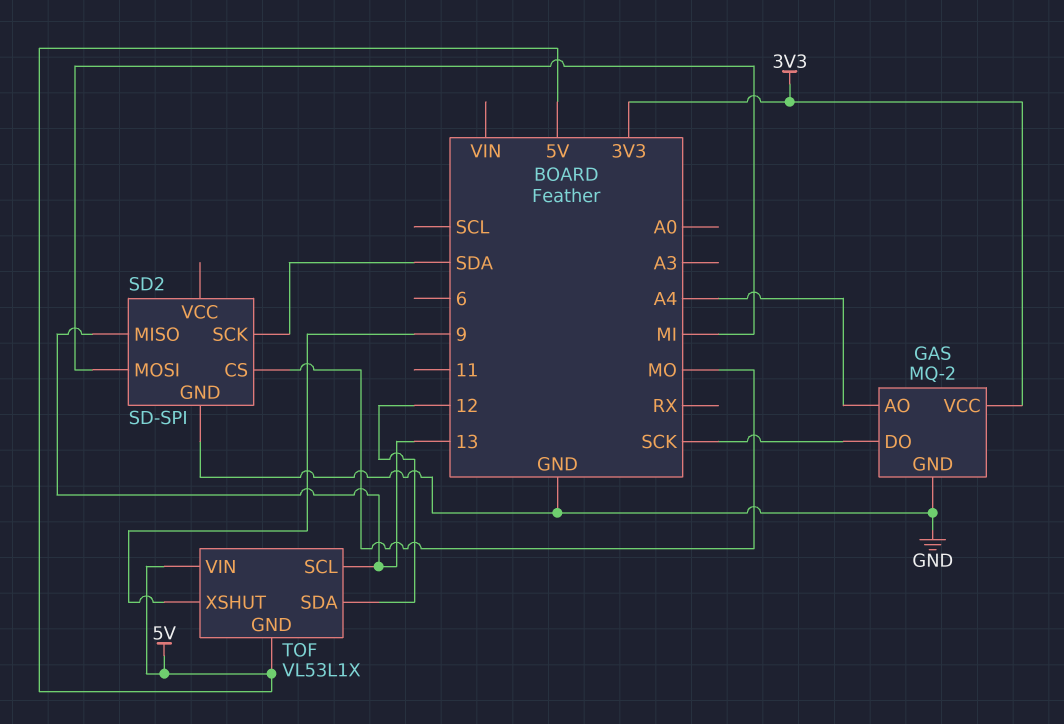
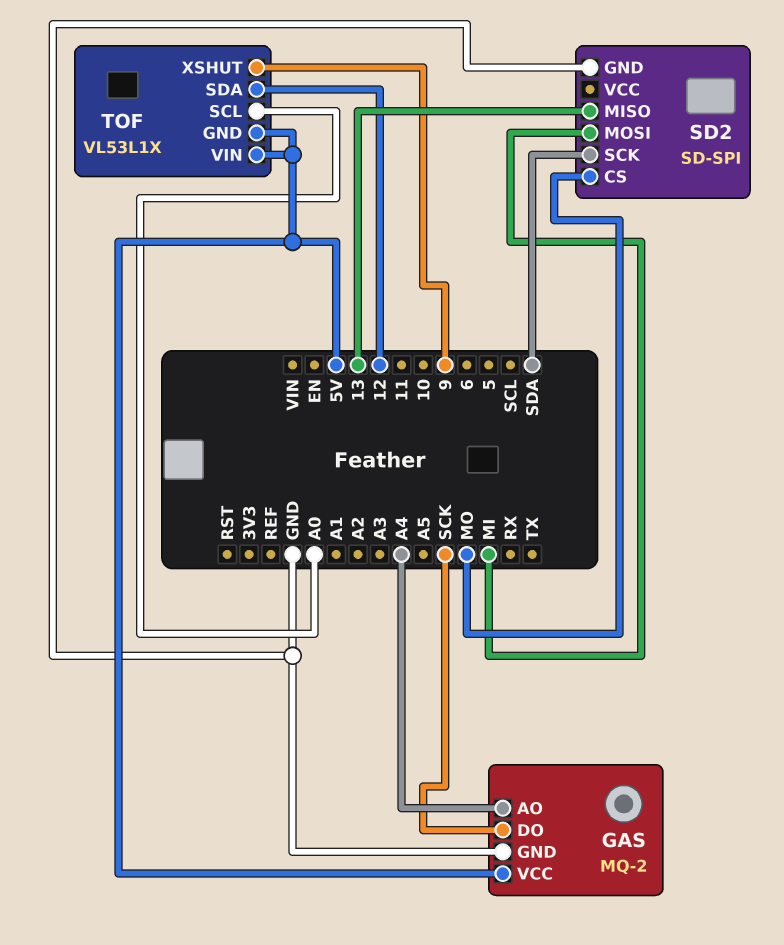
GAS pin VCC: 3V3 -> 5V
TOF pin SCL: 13 -> A0

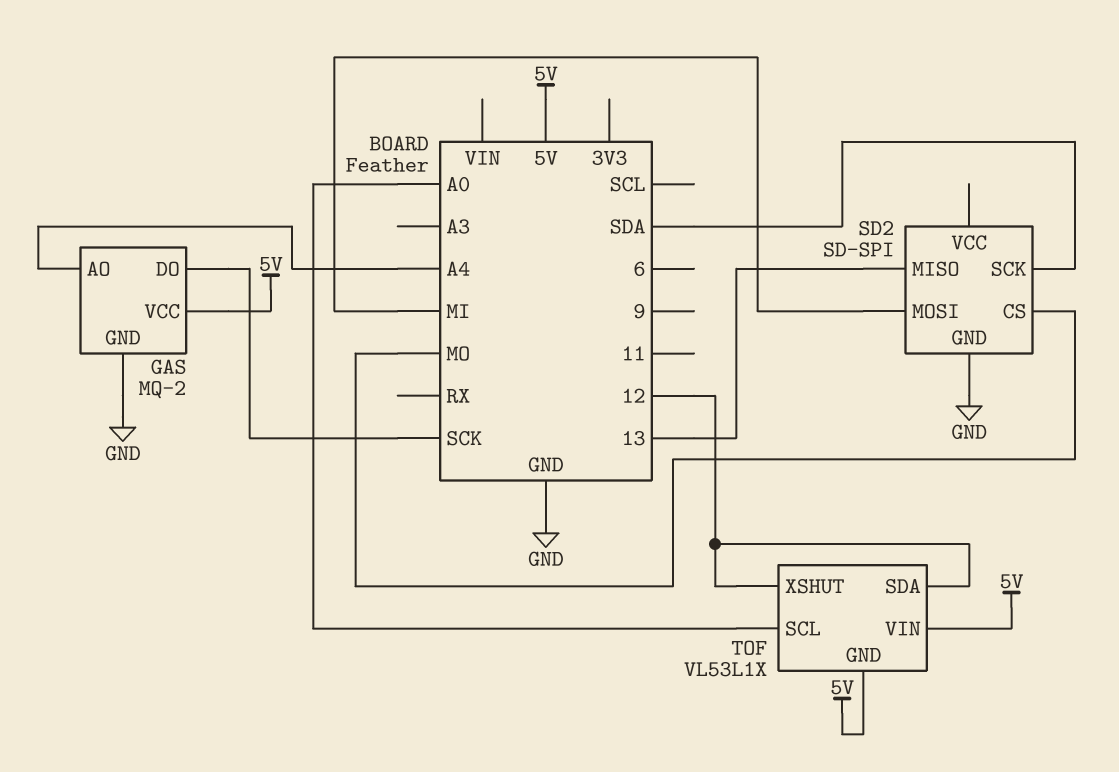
TOF pin XSHUT: 9 -> 12

